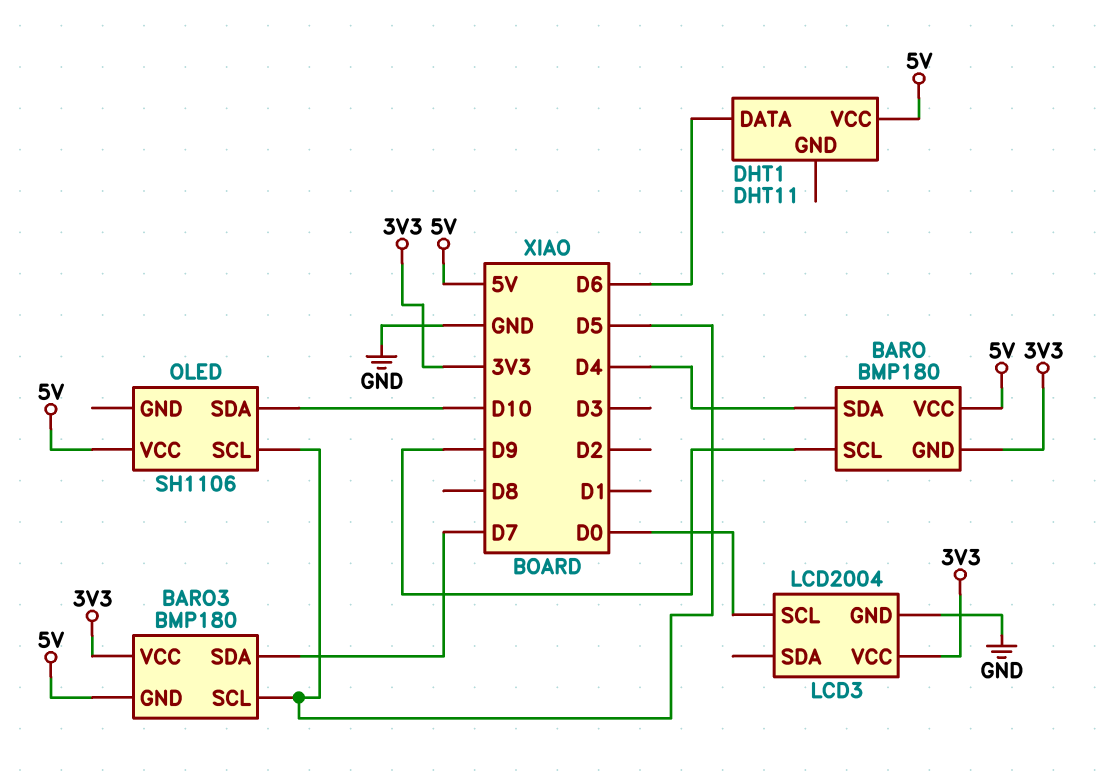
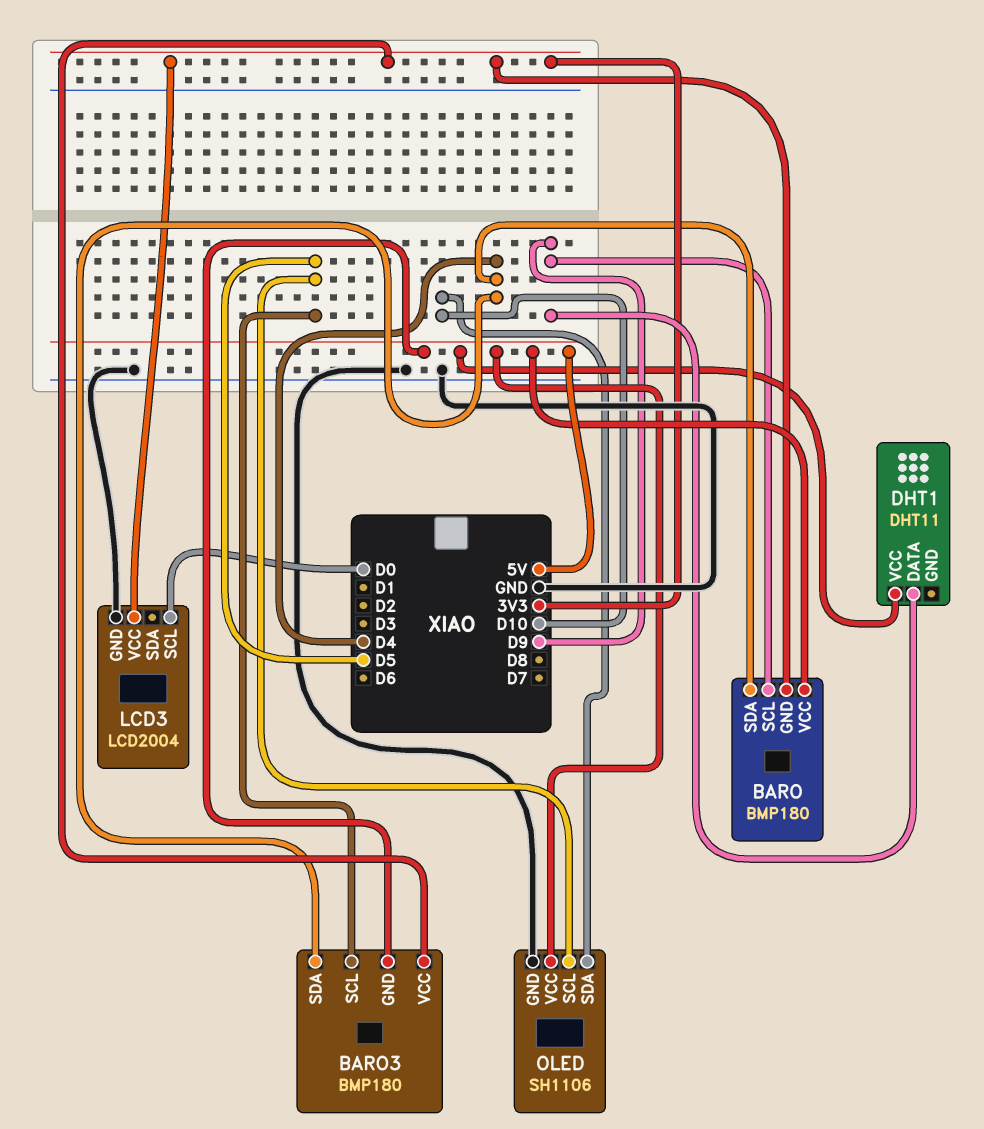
BARO3 pin SDA: D7 -> D4
DHT1 pin DATA: D6 -> D9
OLED pin GND: none -> GND

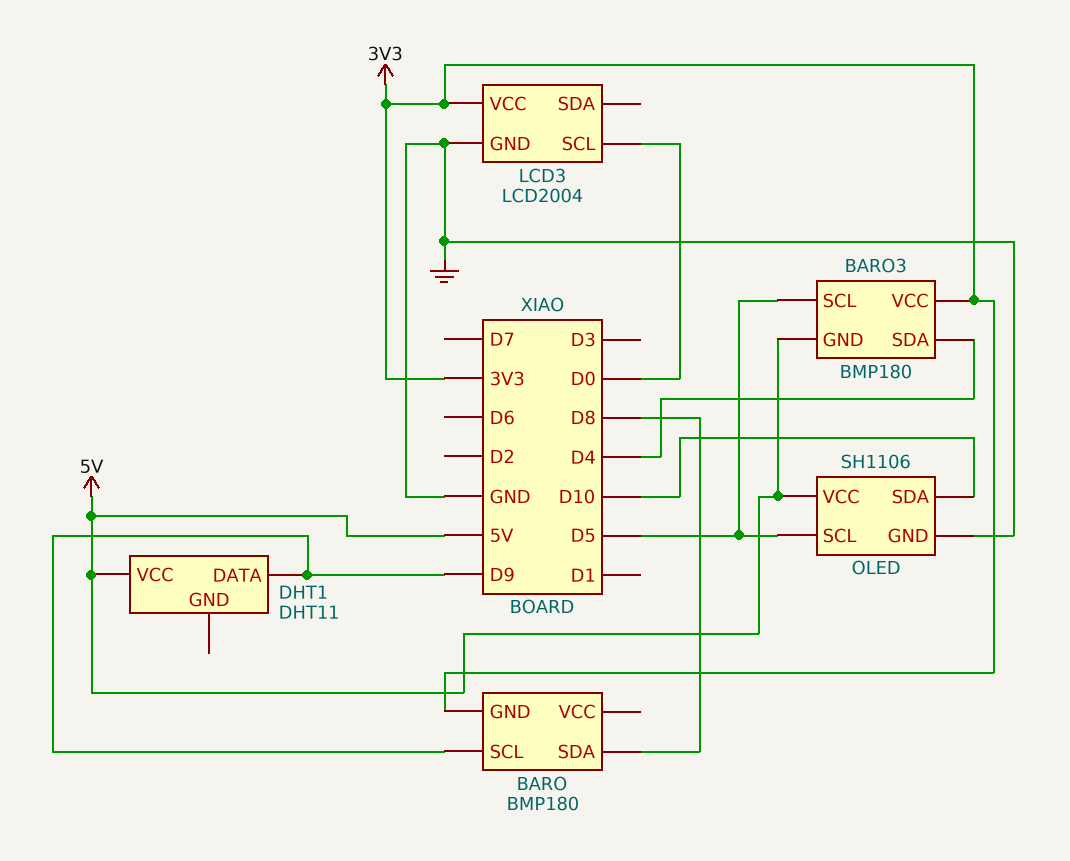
BARO pin SDA: D4 -> D8
BARO pin VCC: 5V -> none

